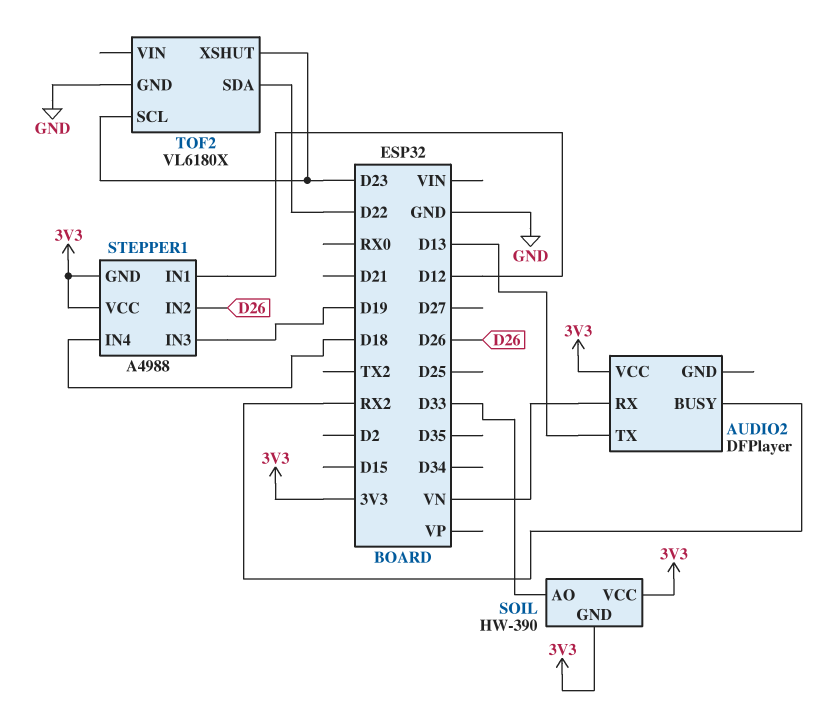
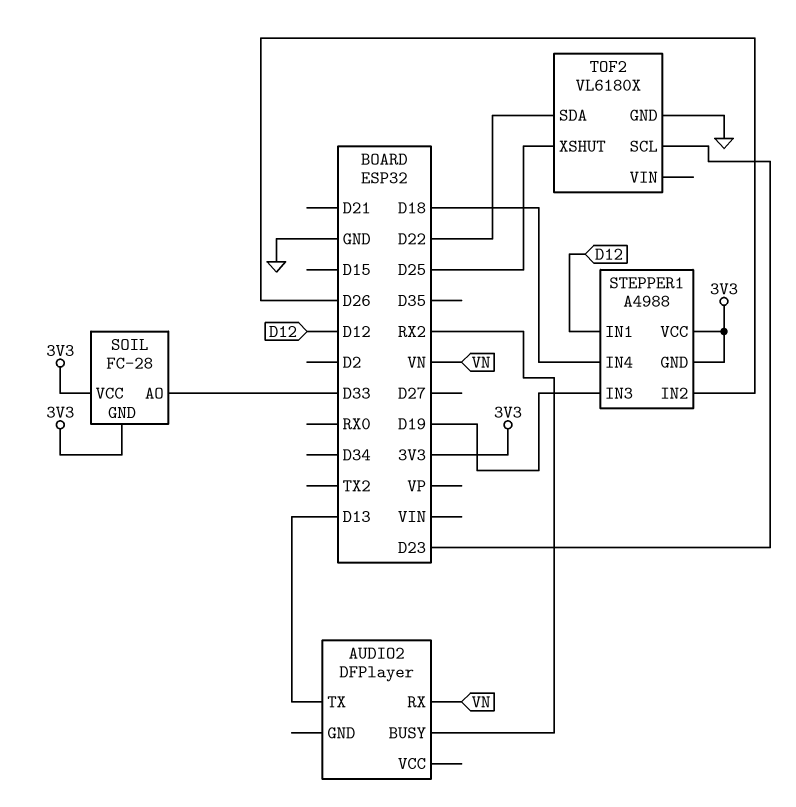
AUDIO2 pin VCC: 3V3 -> none
SOIL: HW-390 -> FC-28
TOF2 pin XSHUT: D23 -> D25

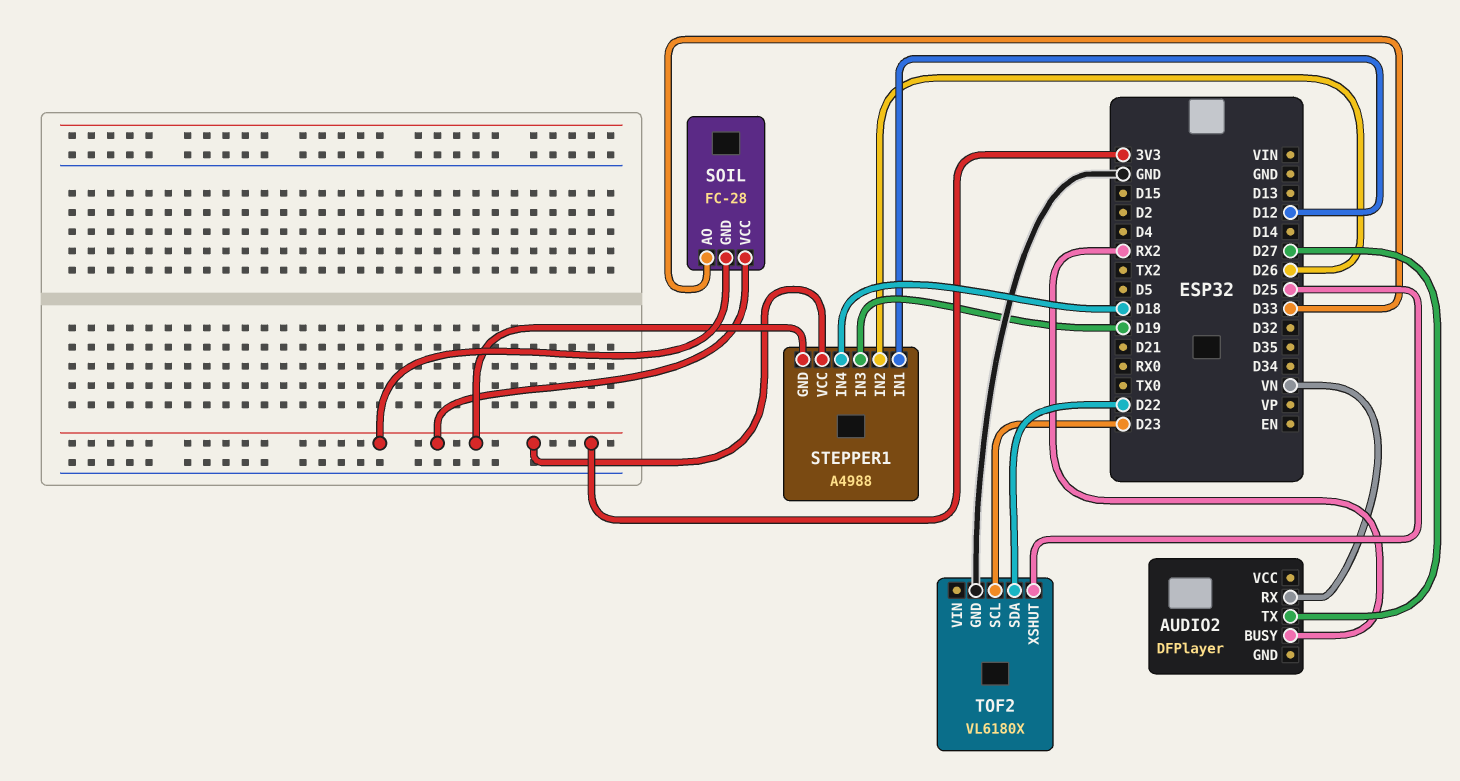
AUDIO2 pin TX: D13 -> D27

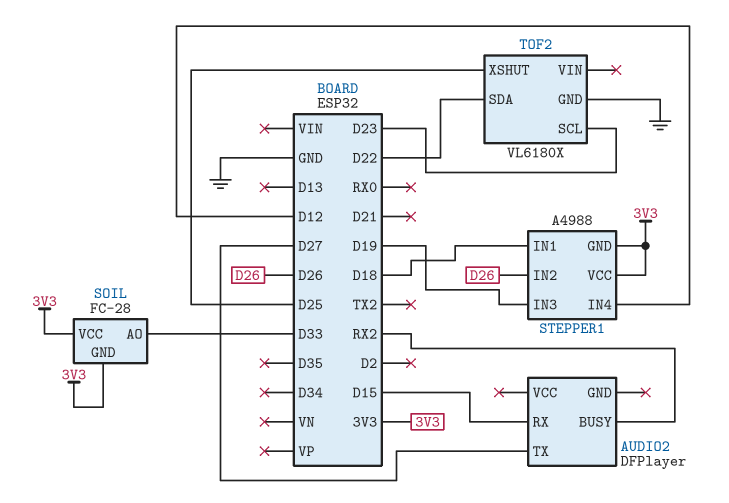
AUDIO2 pin RX: VN -> D15
STEPPER1 pin IN1: D12 -> D18
STEPPER1 pin IN4: D18 -> D12

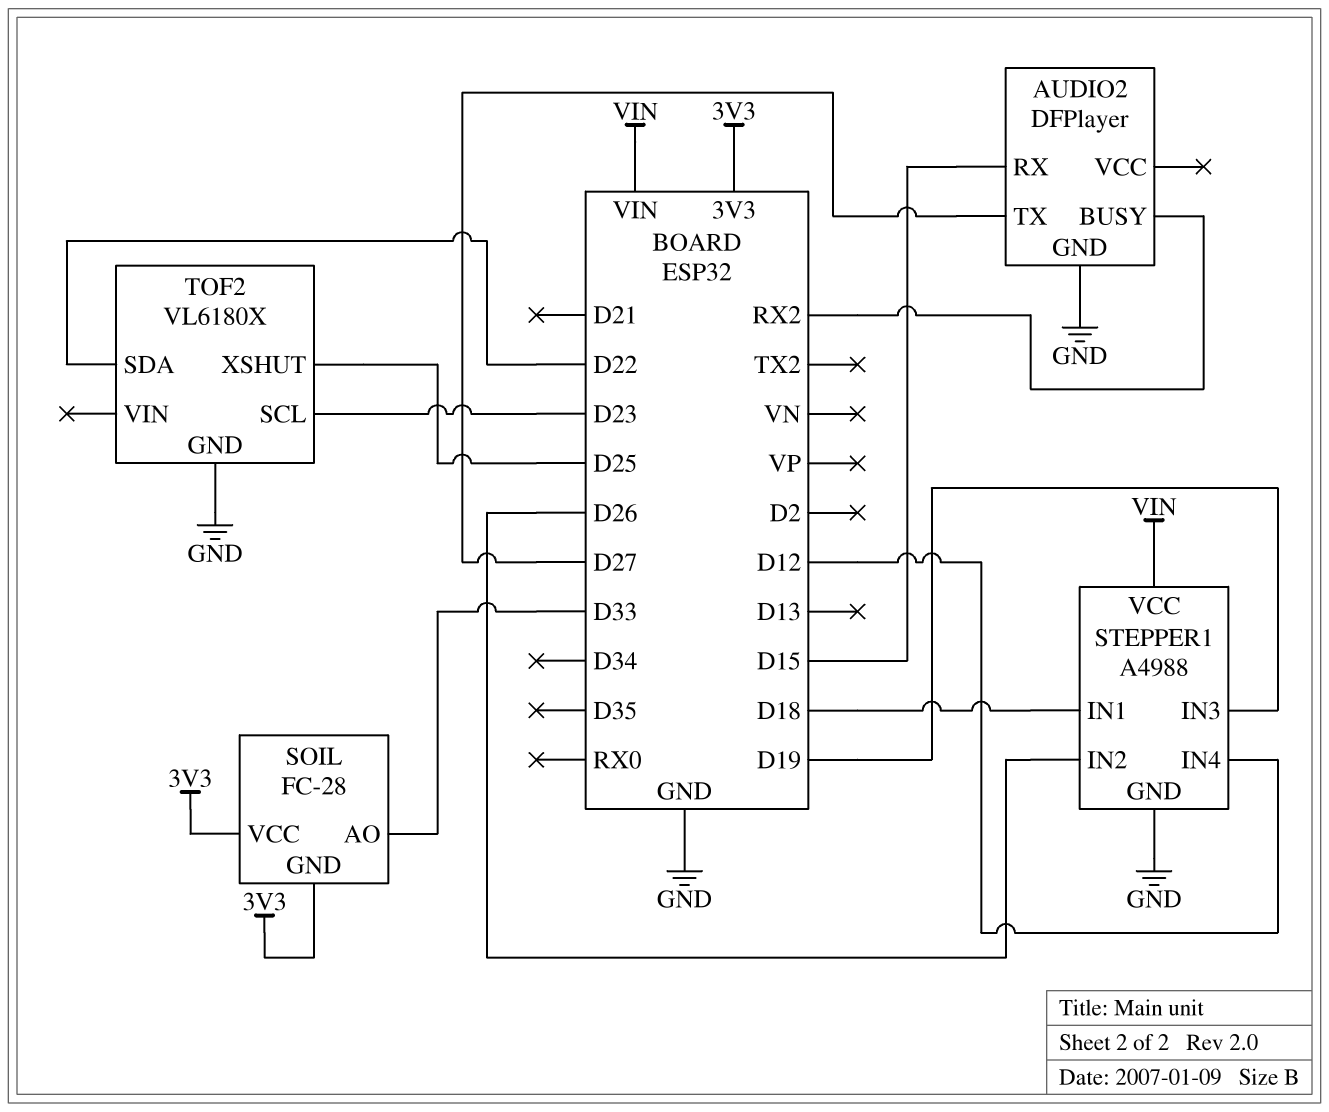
AUDIO2 pin GND: none -> GND
STEPPER1 pin GND: 3V3 -> GND
STEPPER1 pin VCC: 3V3 -> VIN

